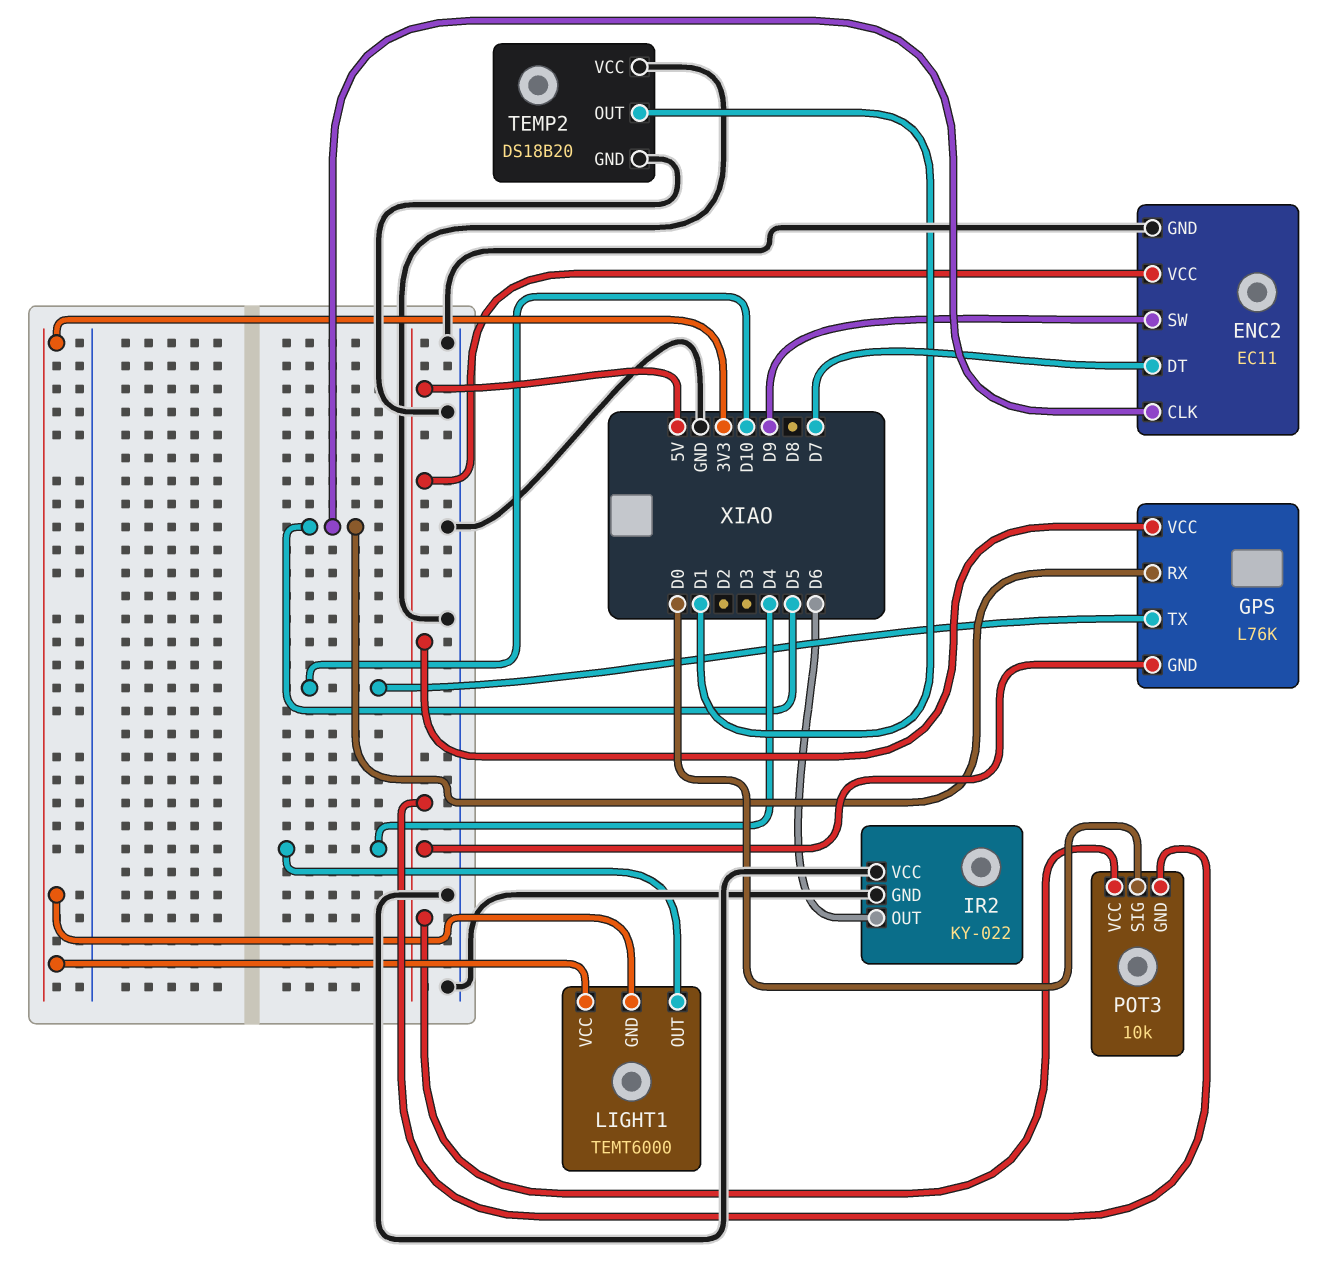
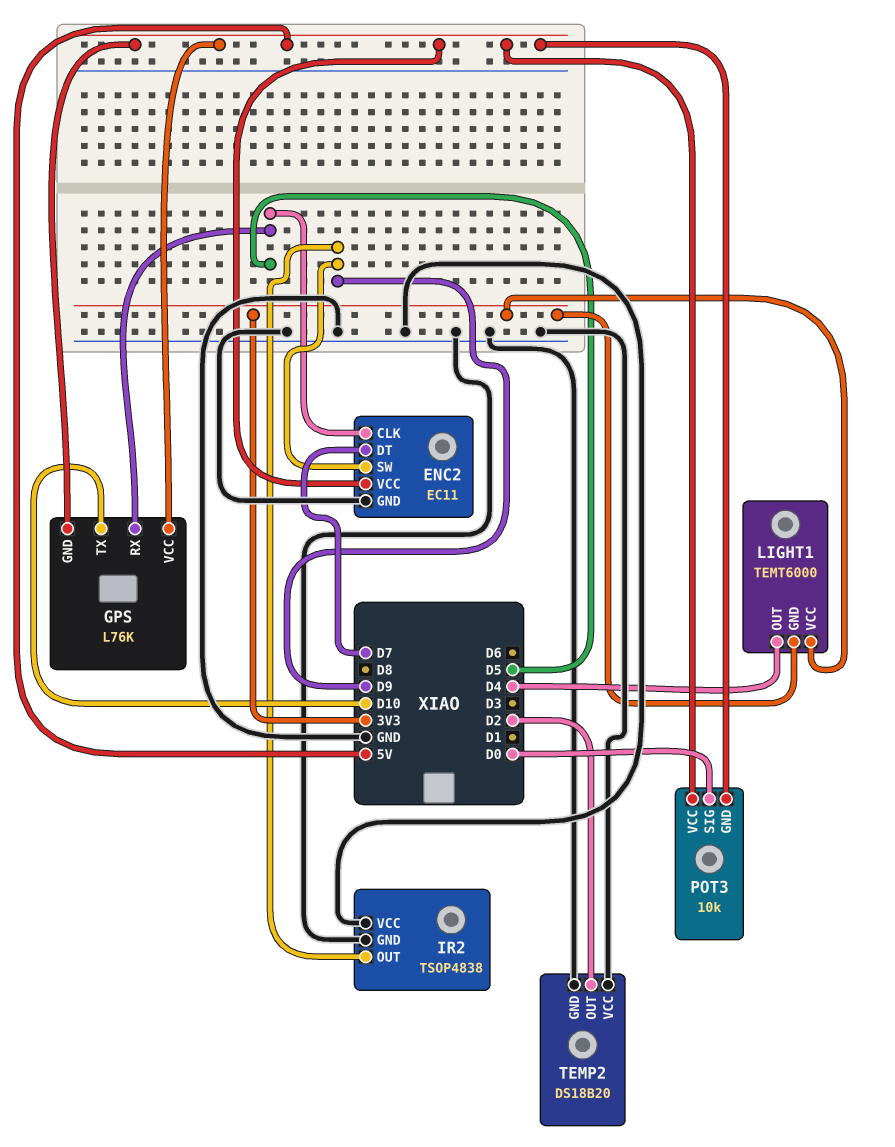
IR2: KY-022 -> TSOP4838
IR2 pin OUT: D6 -> D9
TEMP2 pin OUT: D1 -> D2

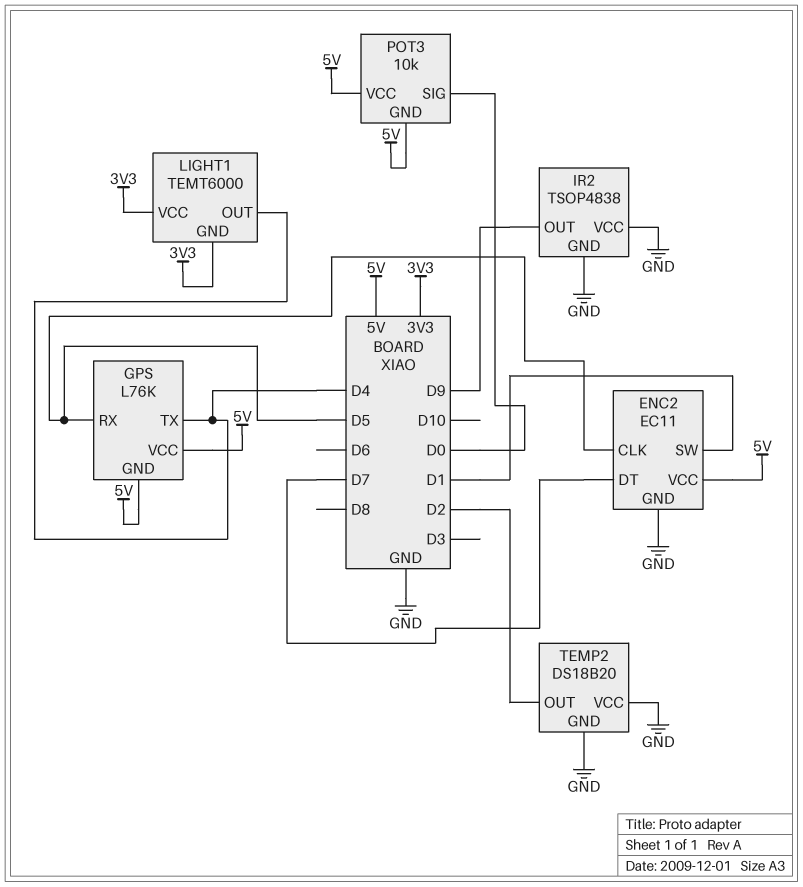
ENC2 pin SW: D9 -> D1
GPS pin TX: D10 -> D4

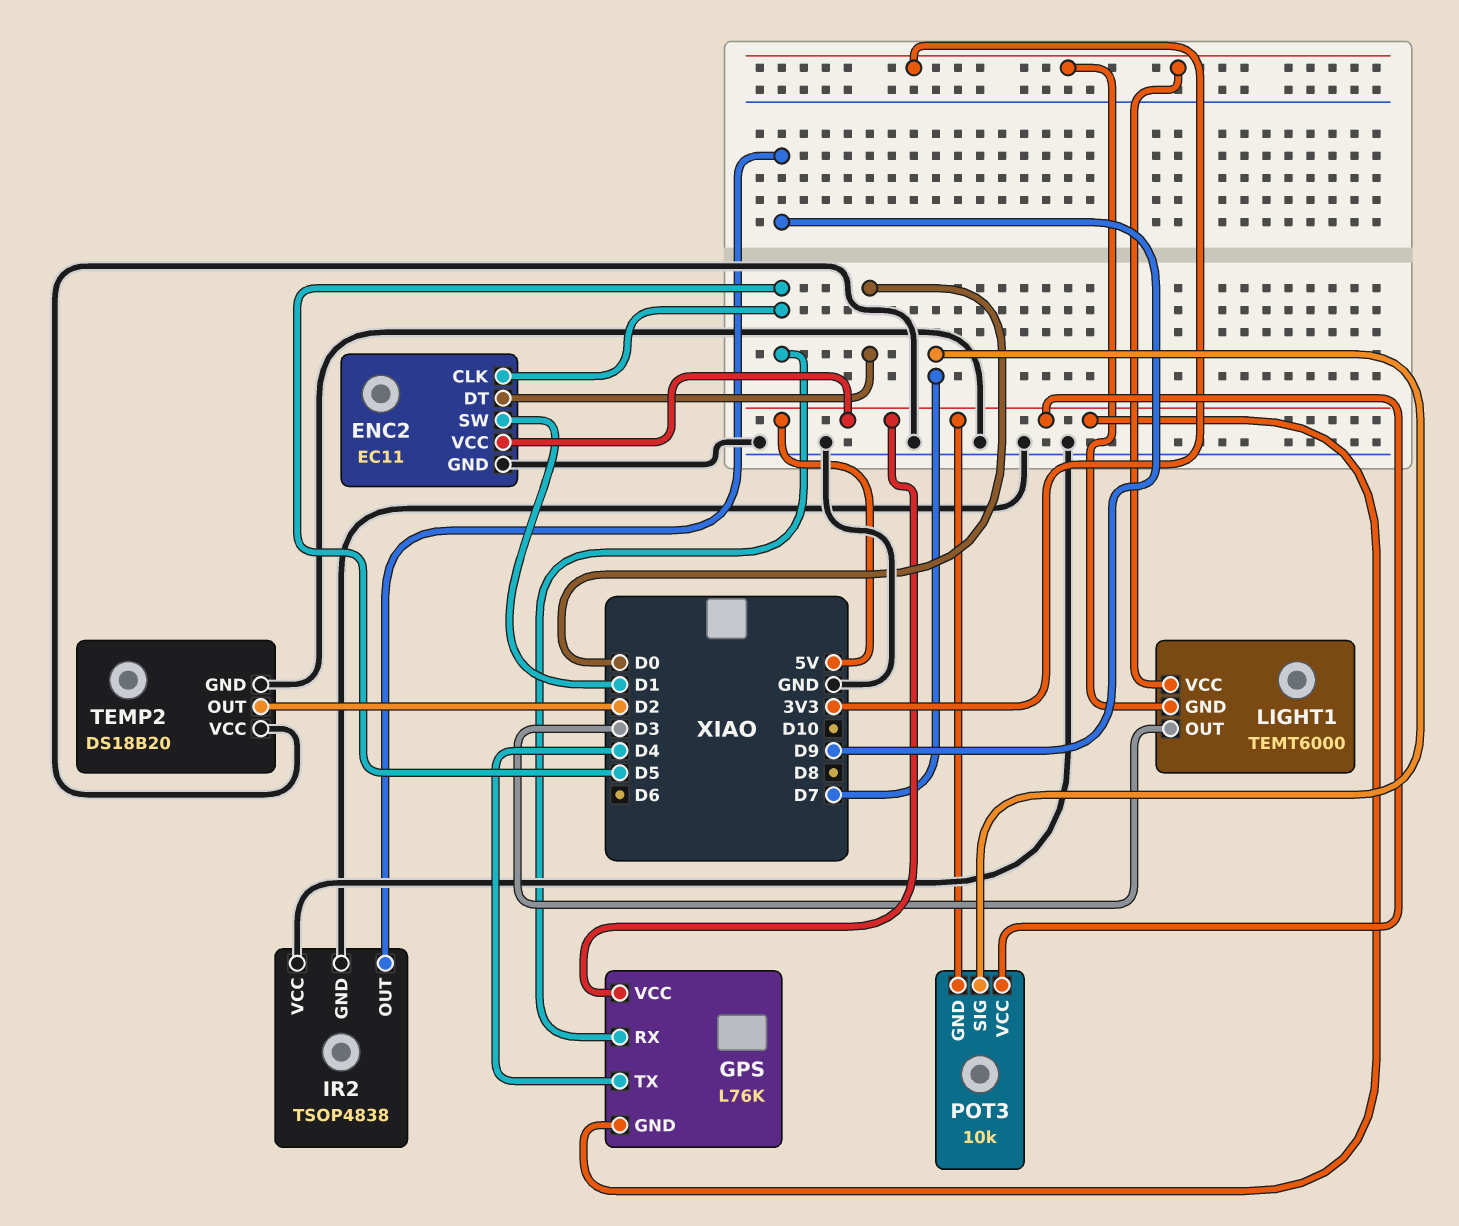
ENC2 pin DT: D7 -> D0
LIGHT1 pin OUT: D4 -> D3
POT3 pin SIG: D0 -> D7

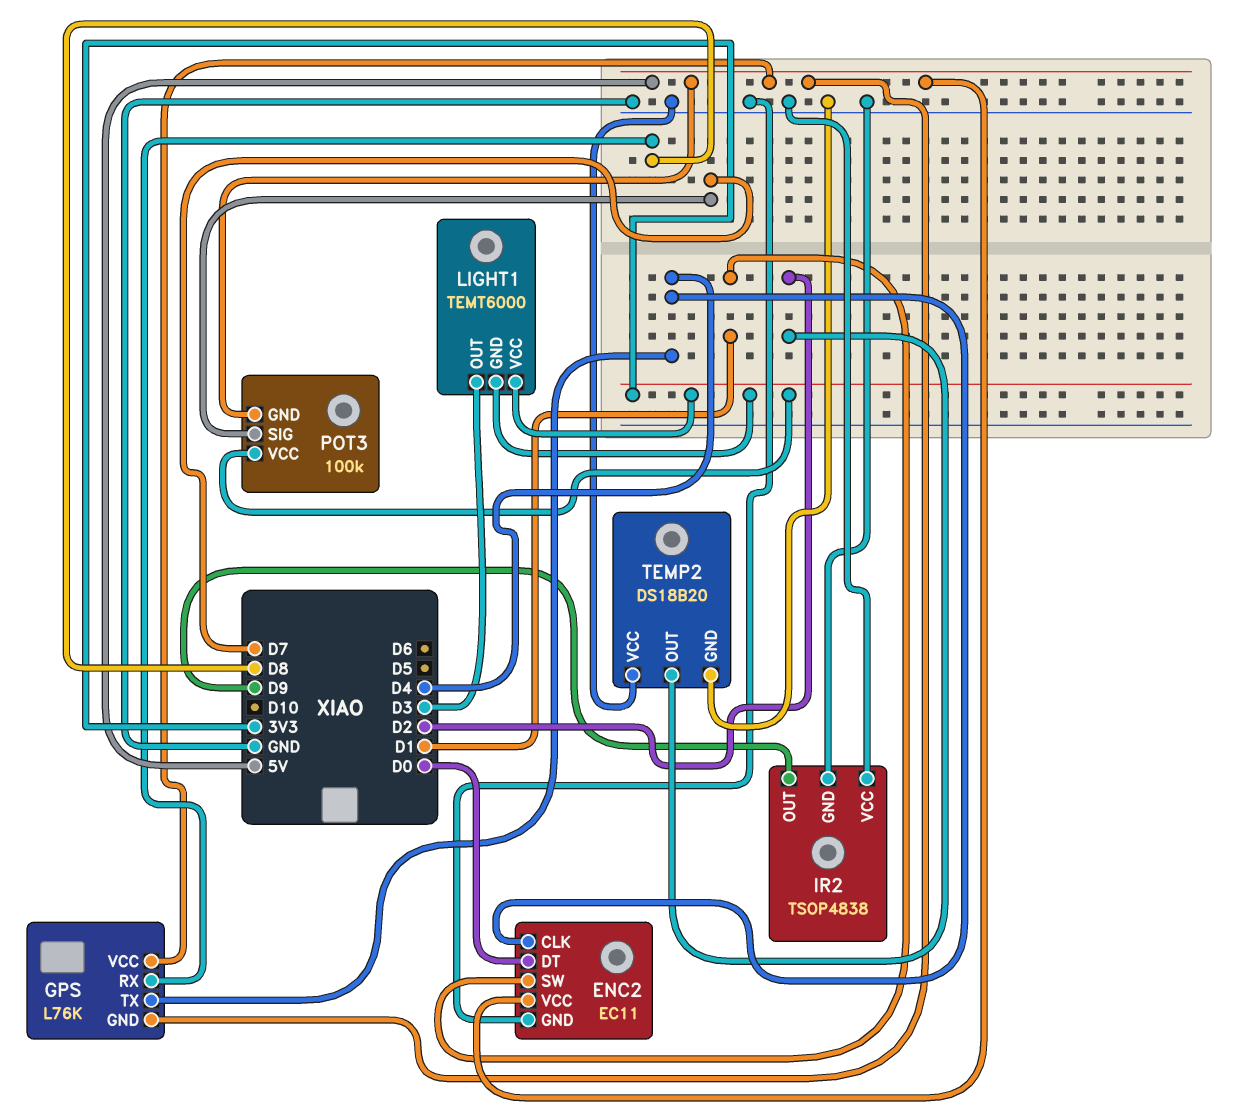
ENC2 pin CLK: D5 -> D4
GPS pin RX: D5 -> D8
POT3: 10k -> 100k
POT3 pin VCC: 5V -> 3V3

